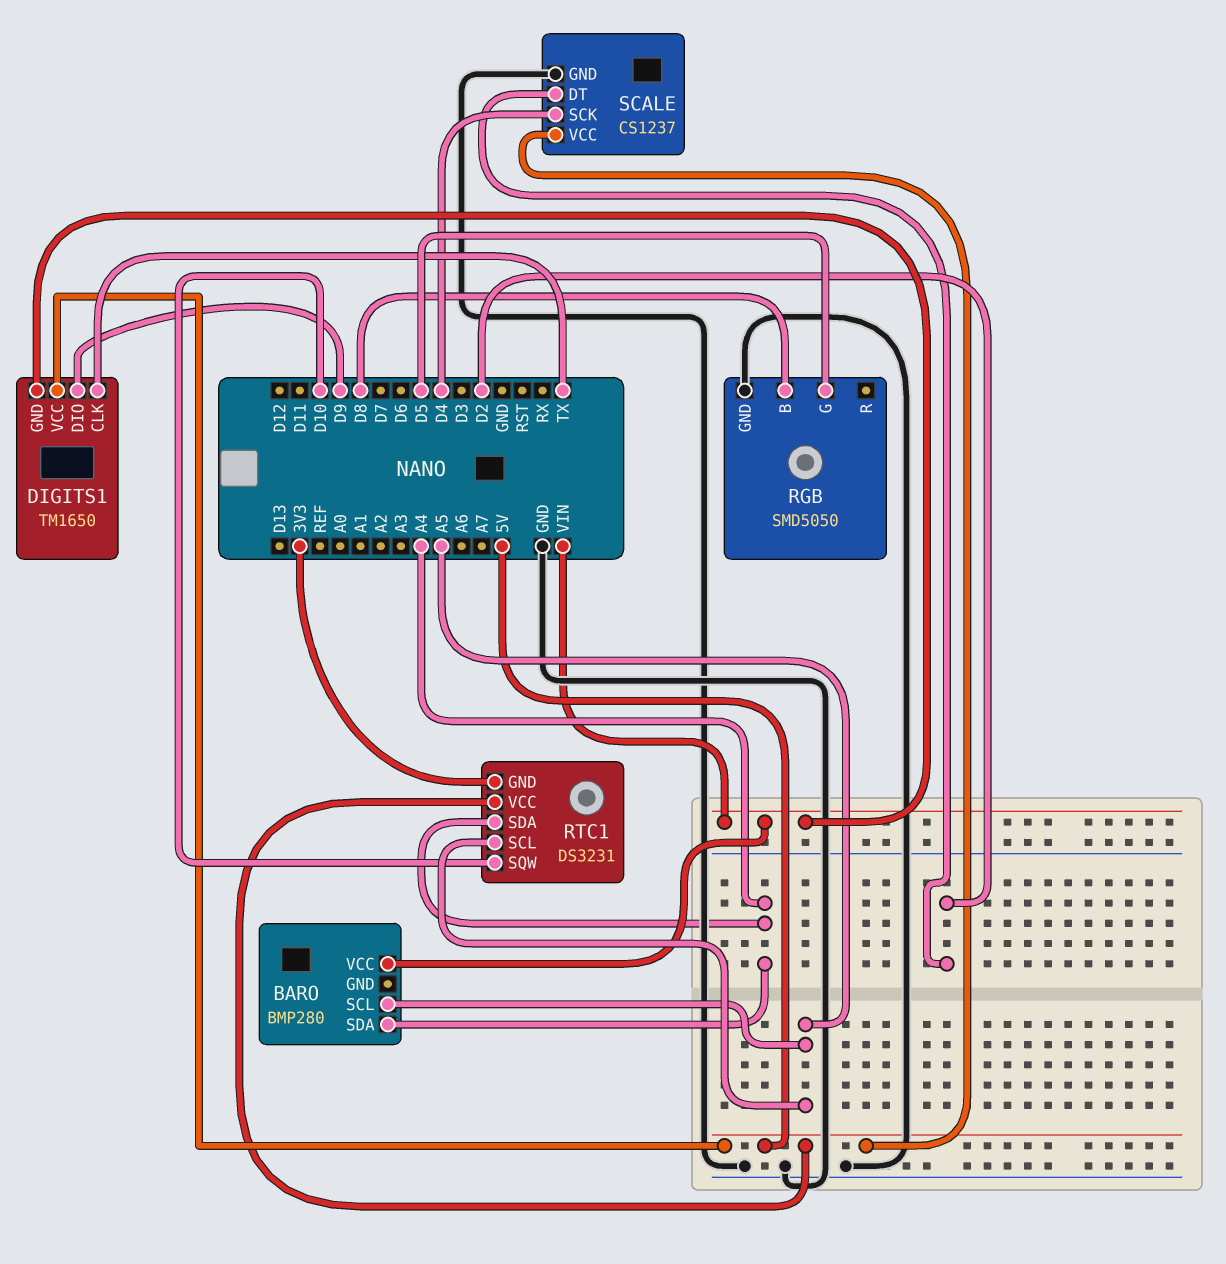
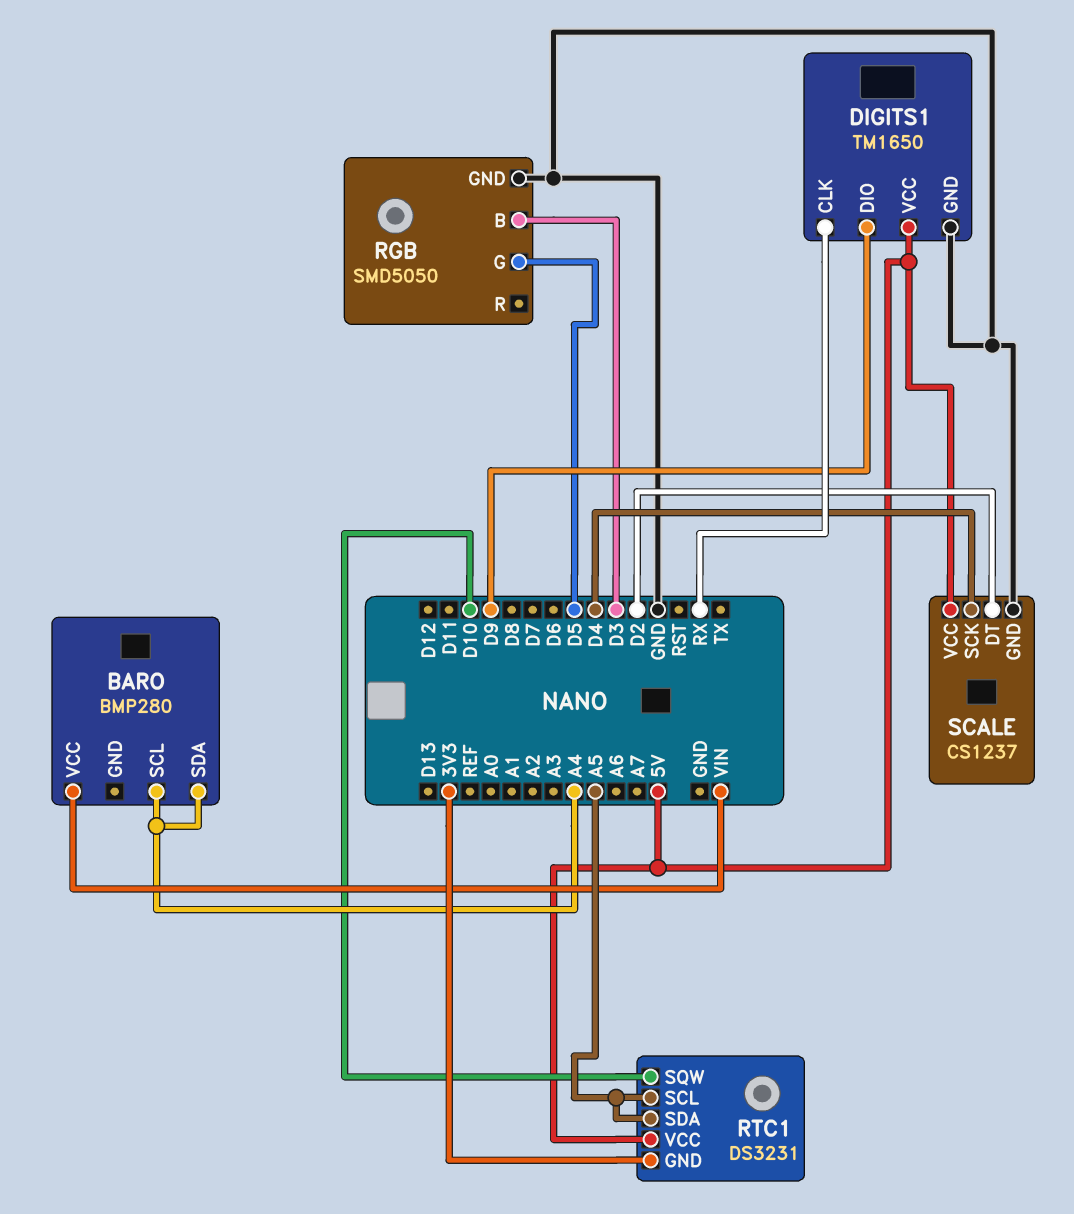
BARO pin SCL: A5 -> A4
DIGITS1 pin CLK: TX -> RX
DIGITS1 pin GND: VIN -> GND
RGB pin B: D8 -> D3
RTC1 pin SDA: A4 -> A5

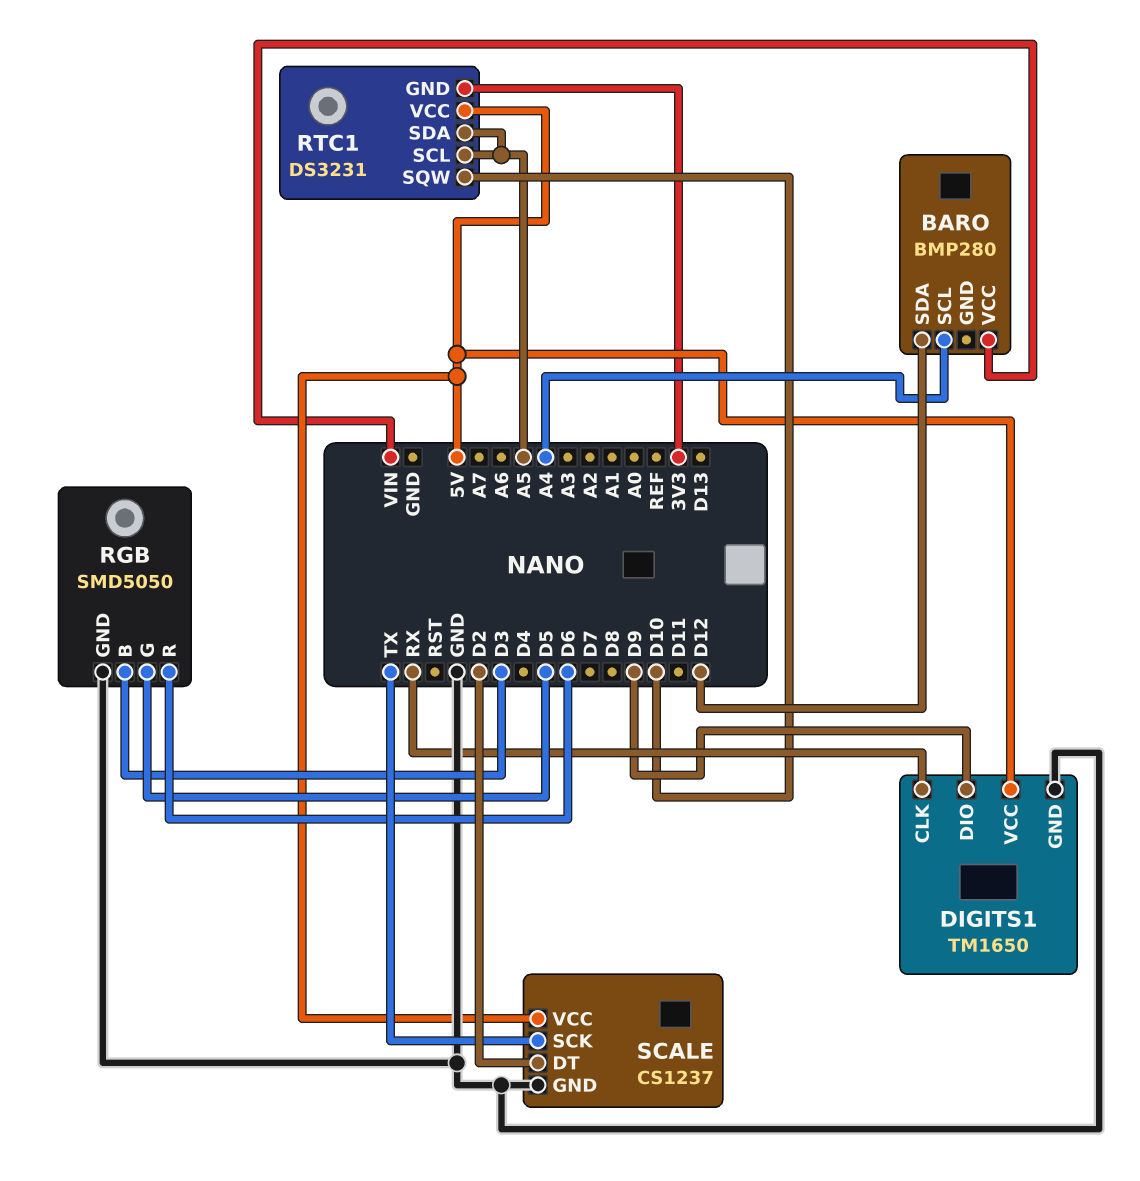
BARO pin SDA: A4 -> D12
RGB pin R: none -> D6
SCALE pin SCK: D4 -> TX

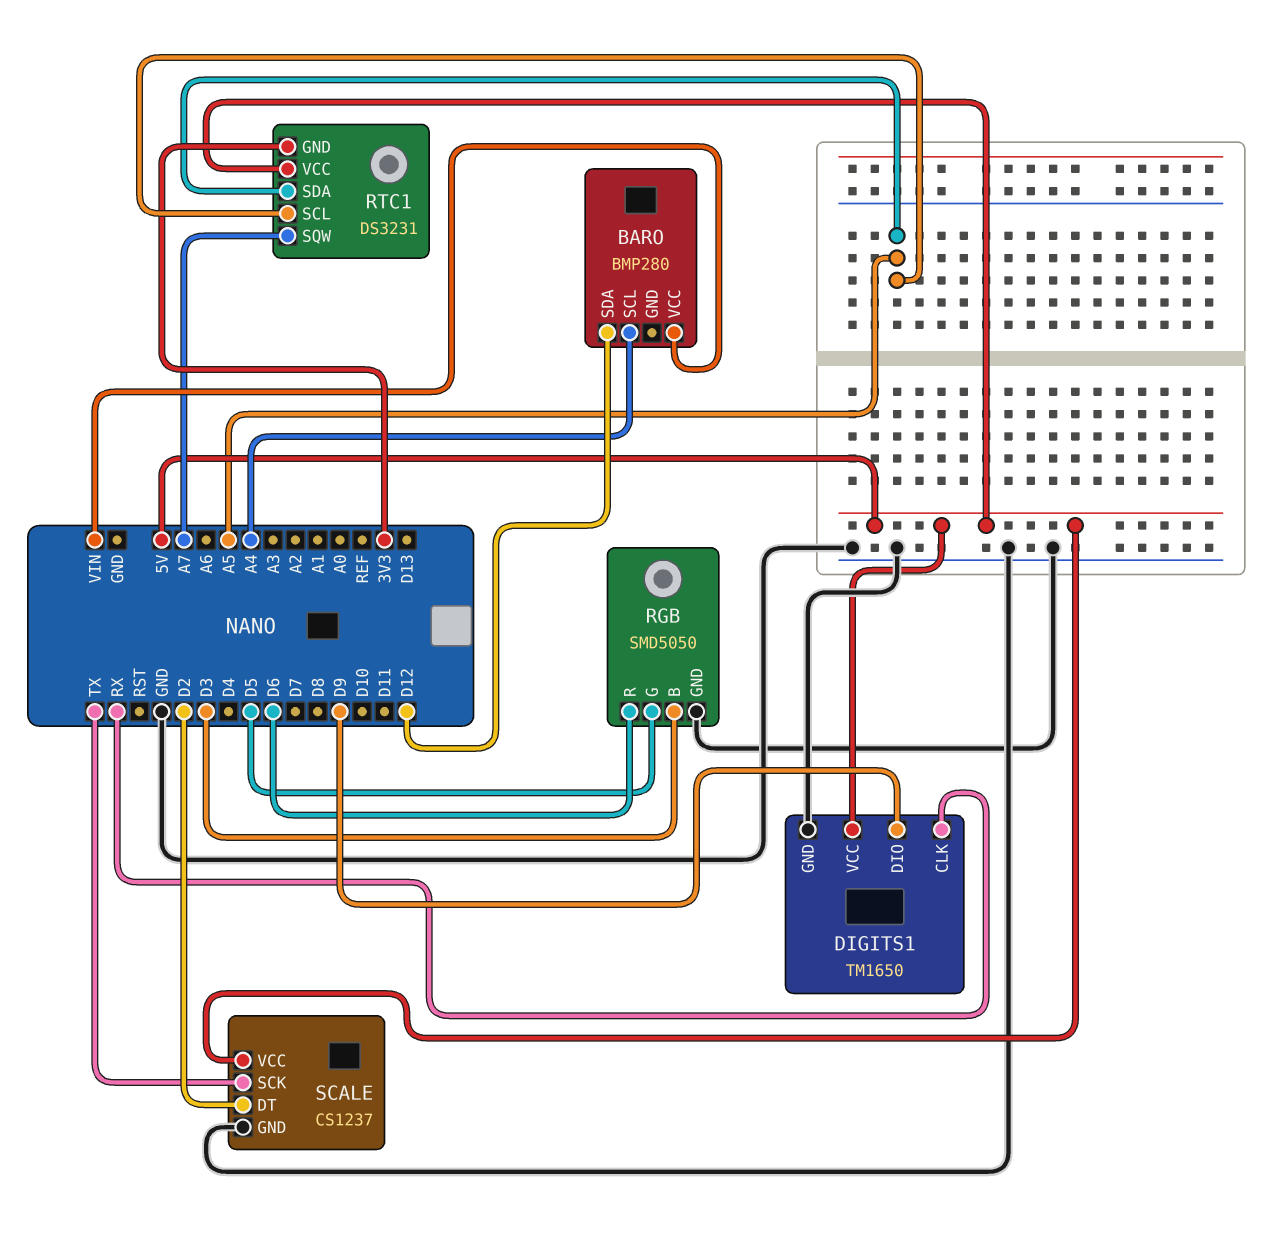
RTC1 pin SQW: D10 -> A7

